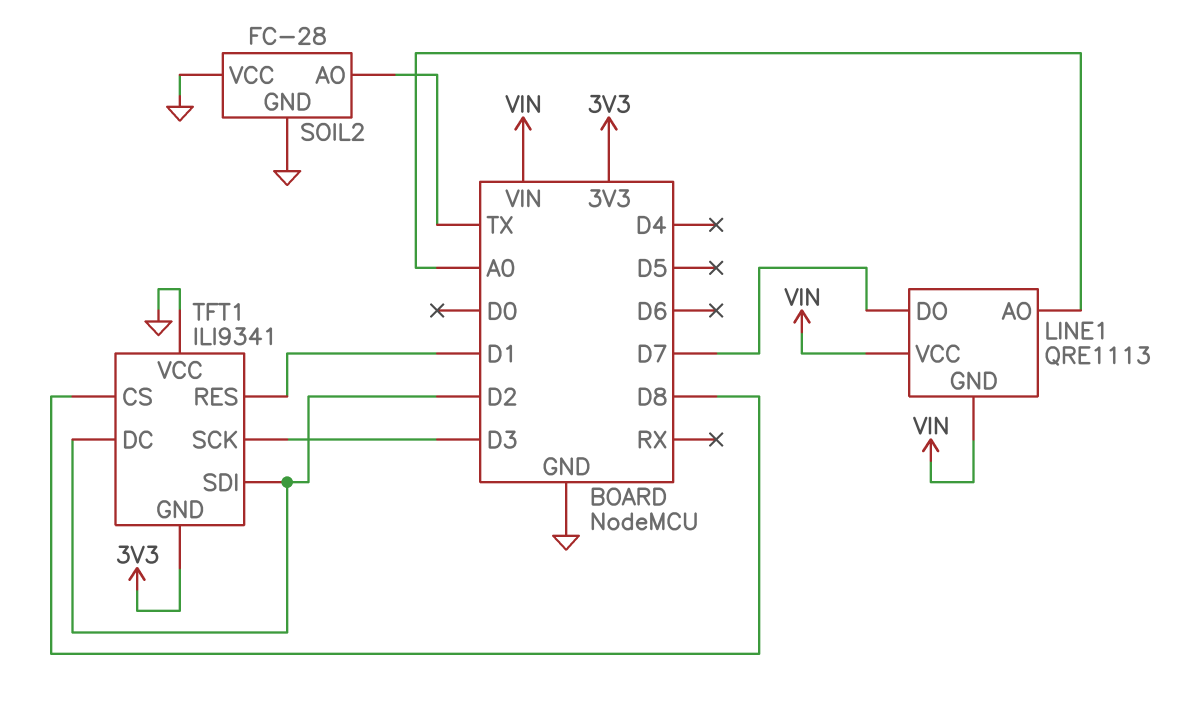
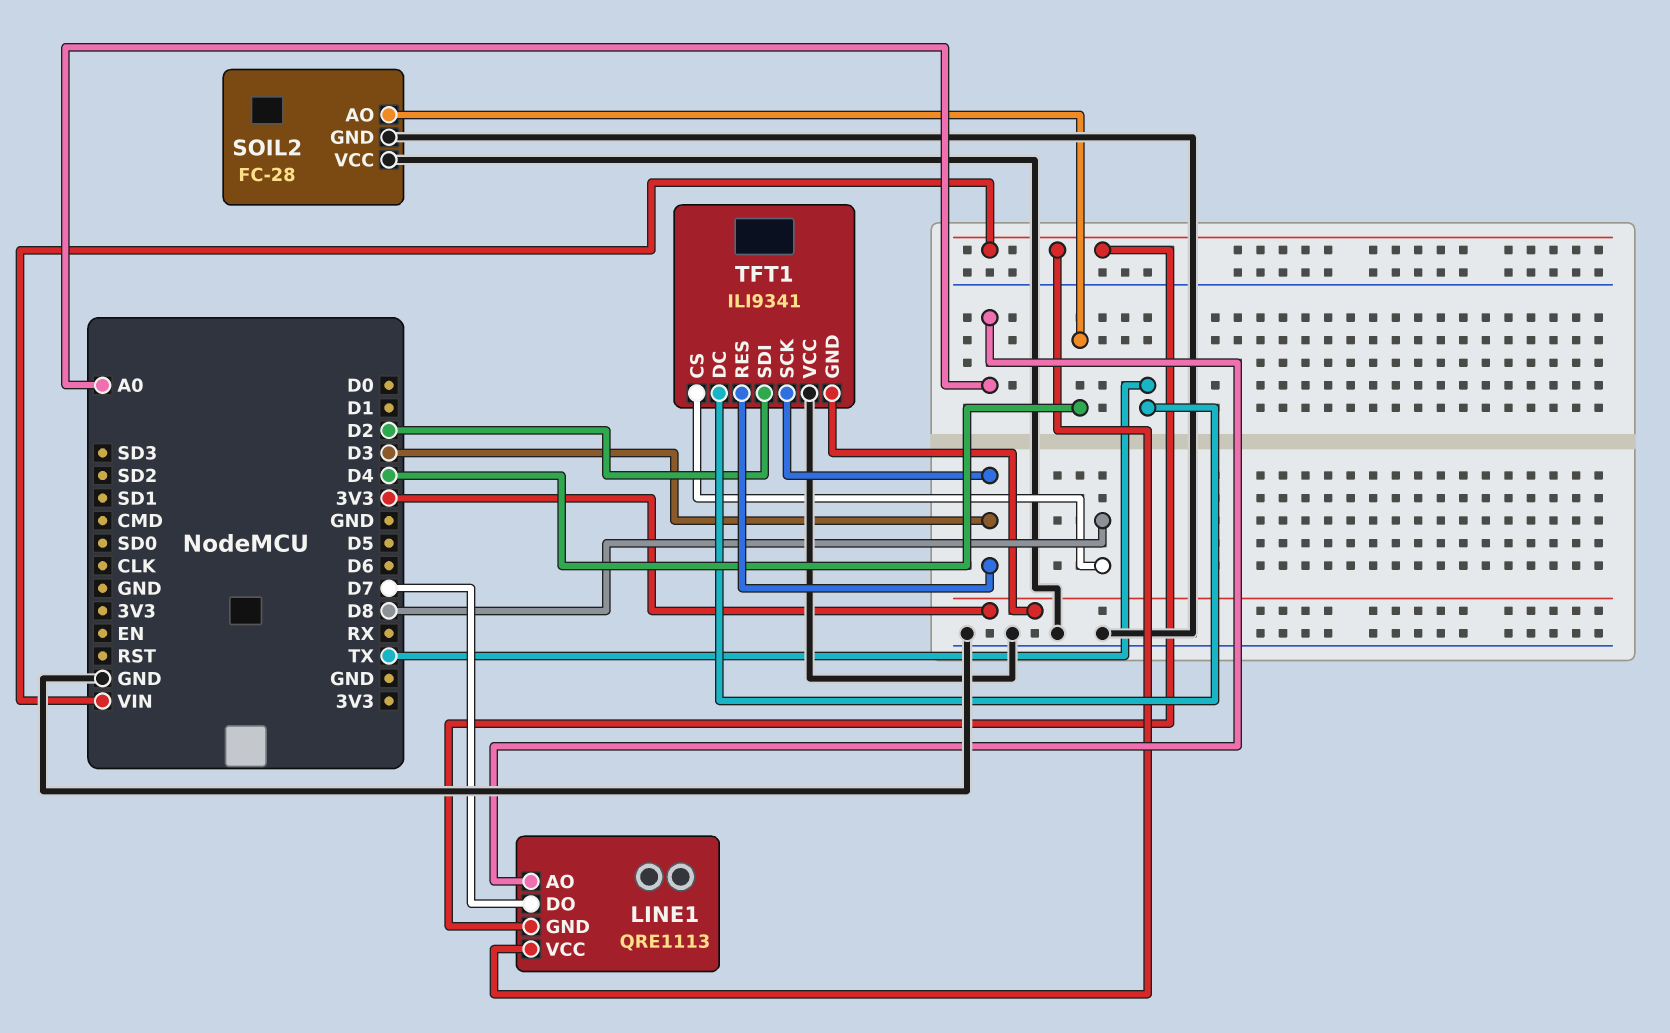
SOIL2 pin AO: TX -> D4
TFT1 pin DC: D2 -> TX
TFT1 pin RES: D1 -> D3

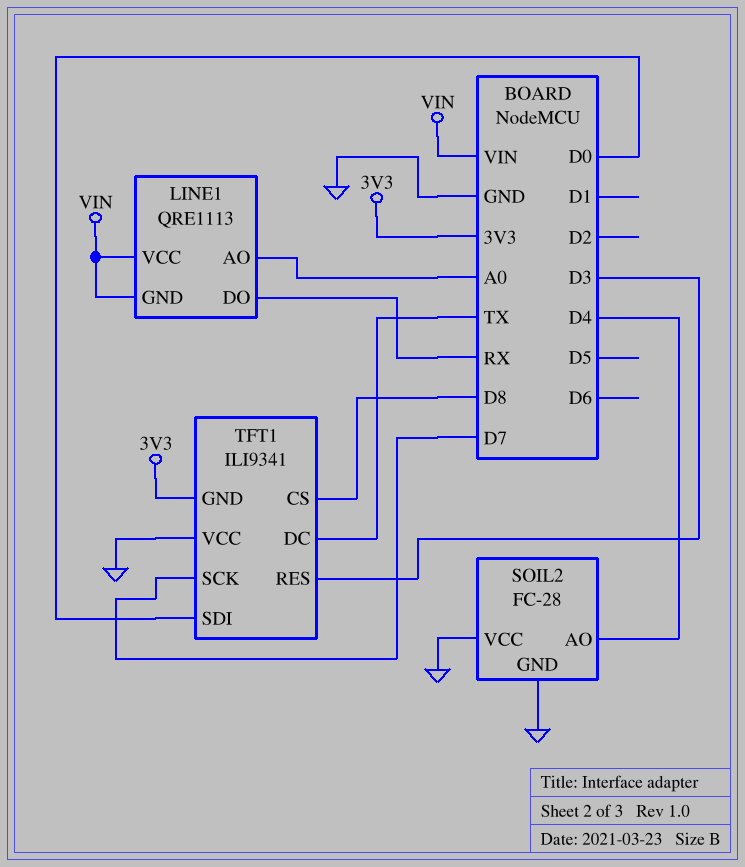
LINE1 pin DO: D7 -> RX
TFT1 pin SCK: D3 -> D7
TFT1 pin SDI: D2 -> D0

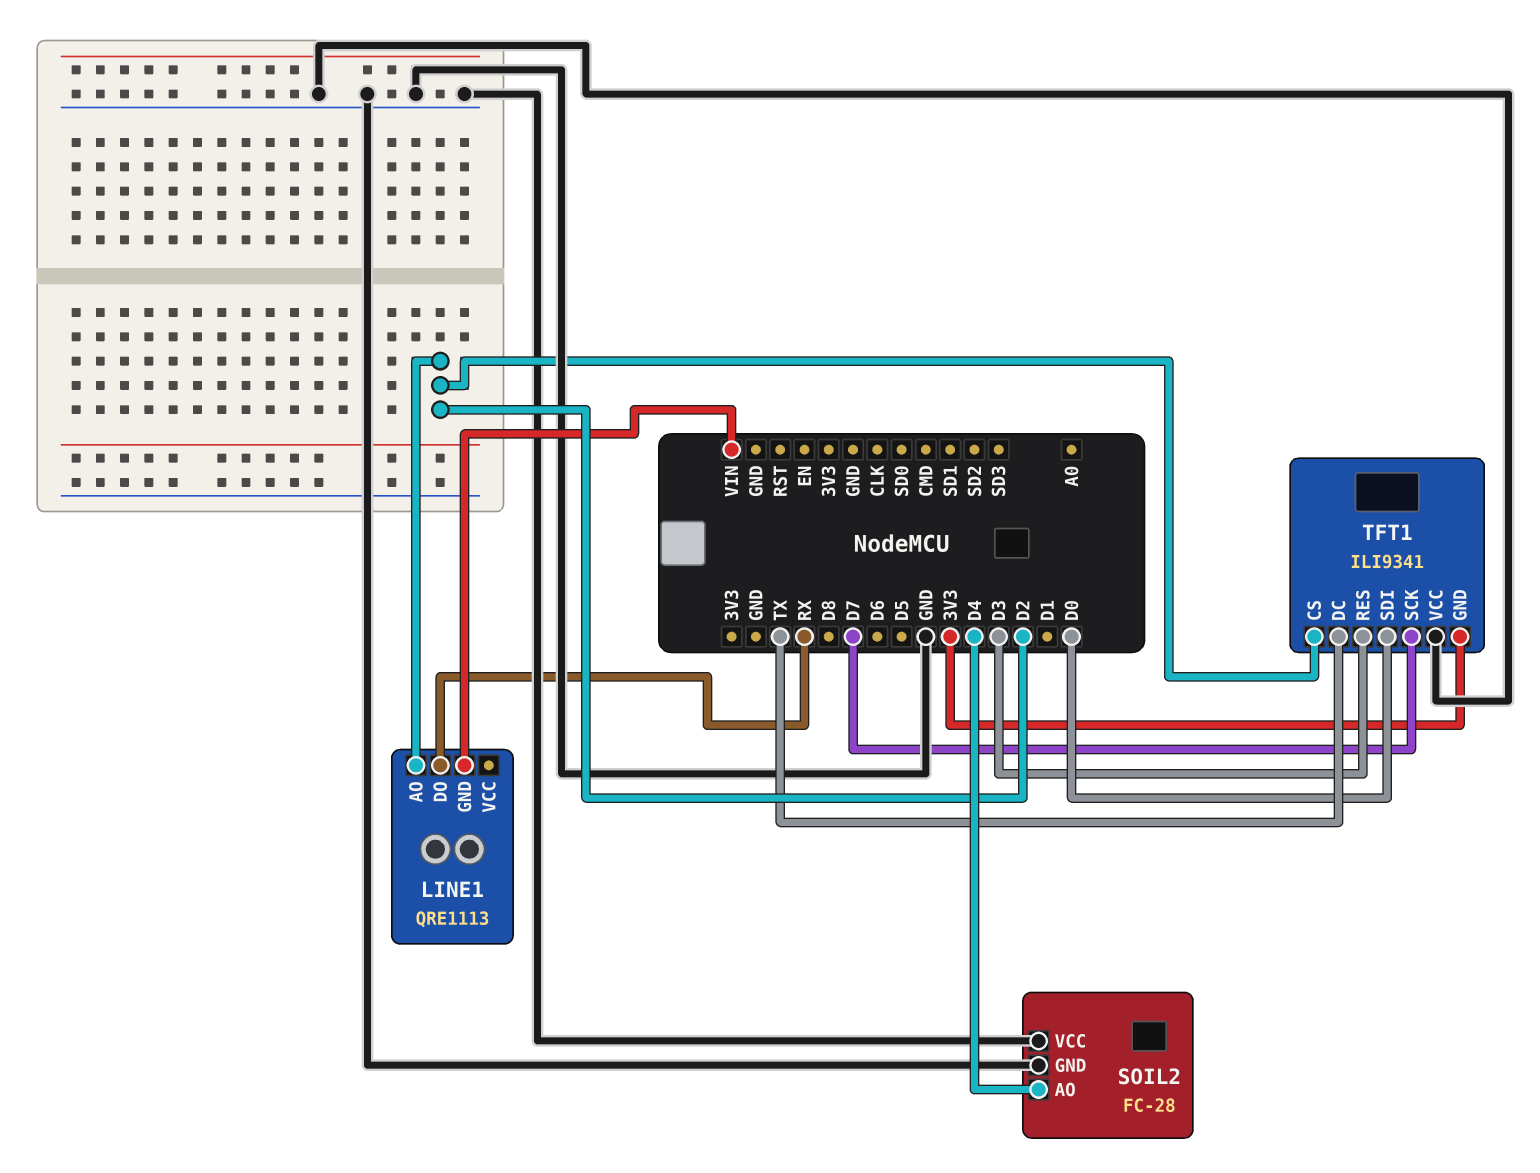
LINE1 pin AO: A0 -> D2
LINE1 pin VCC: VIN -> none
TFT1 pin CS: D8 -> D2

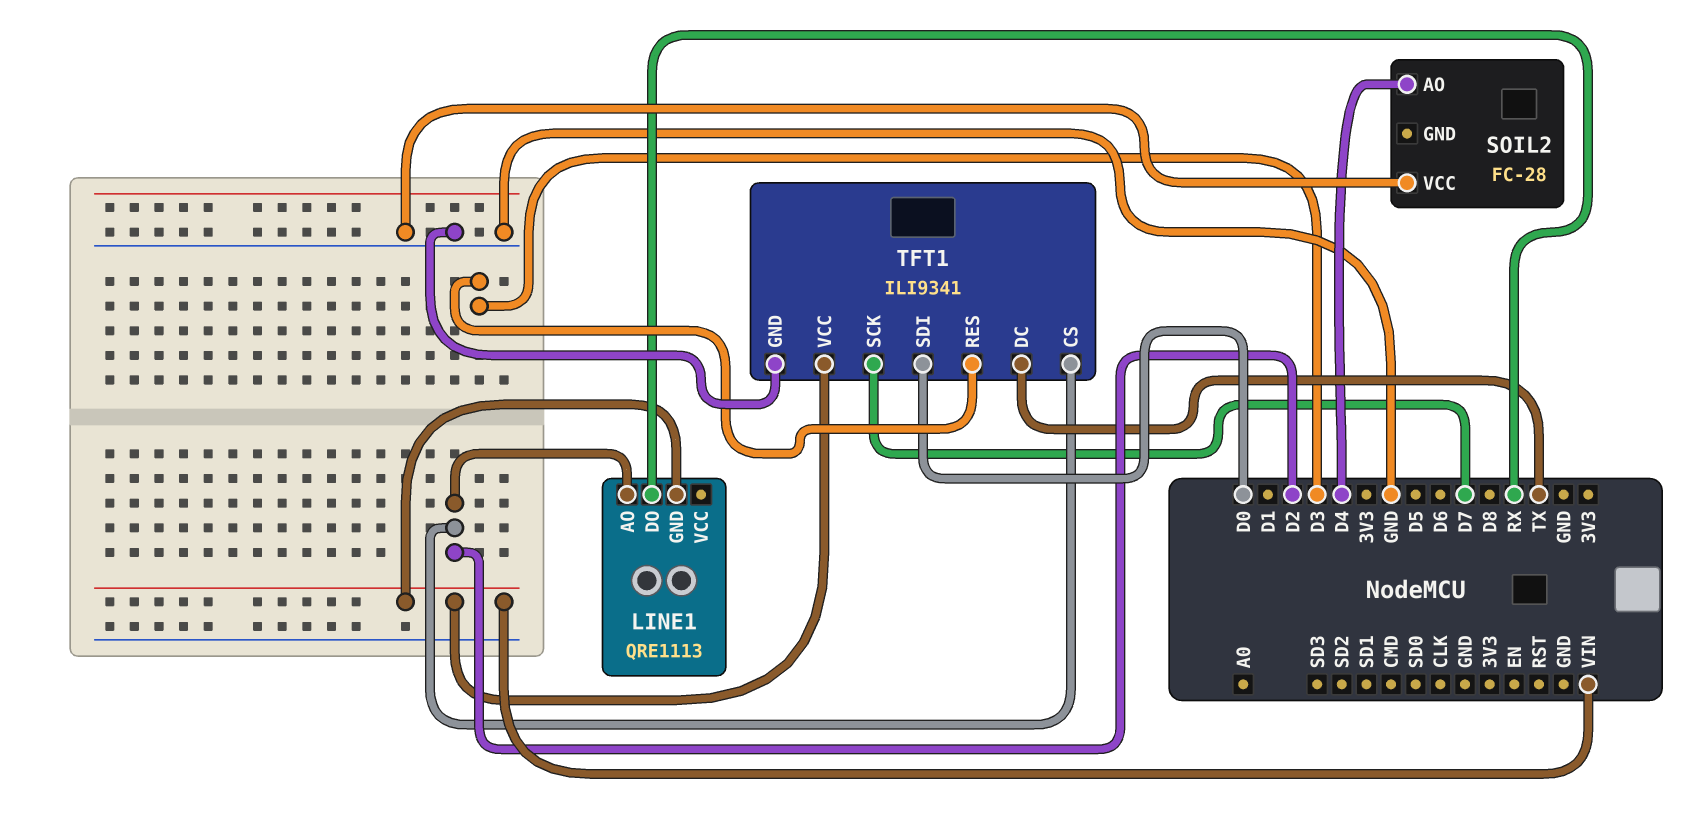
SOIL2 pin GND: GND -> none
TFT1 pin GND: 3V3 -> GND
TFT1 pin VCC: GND -> VIN

